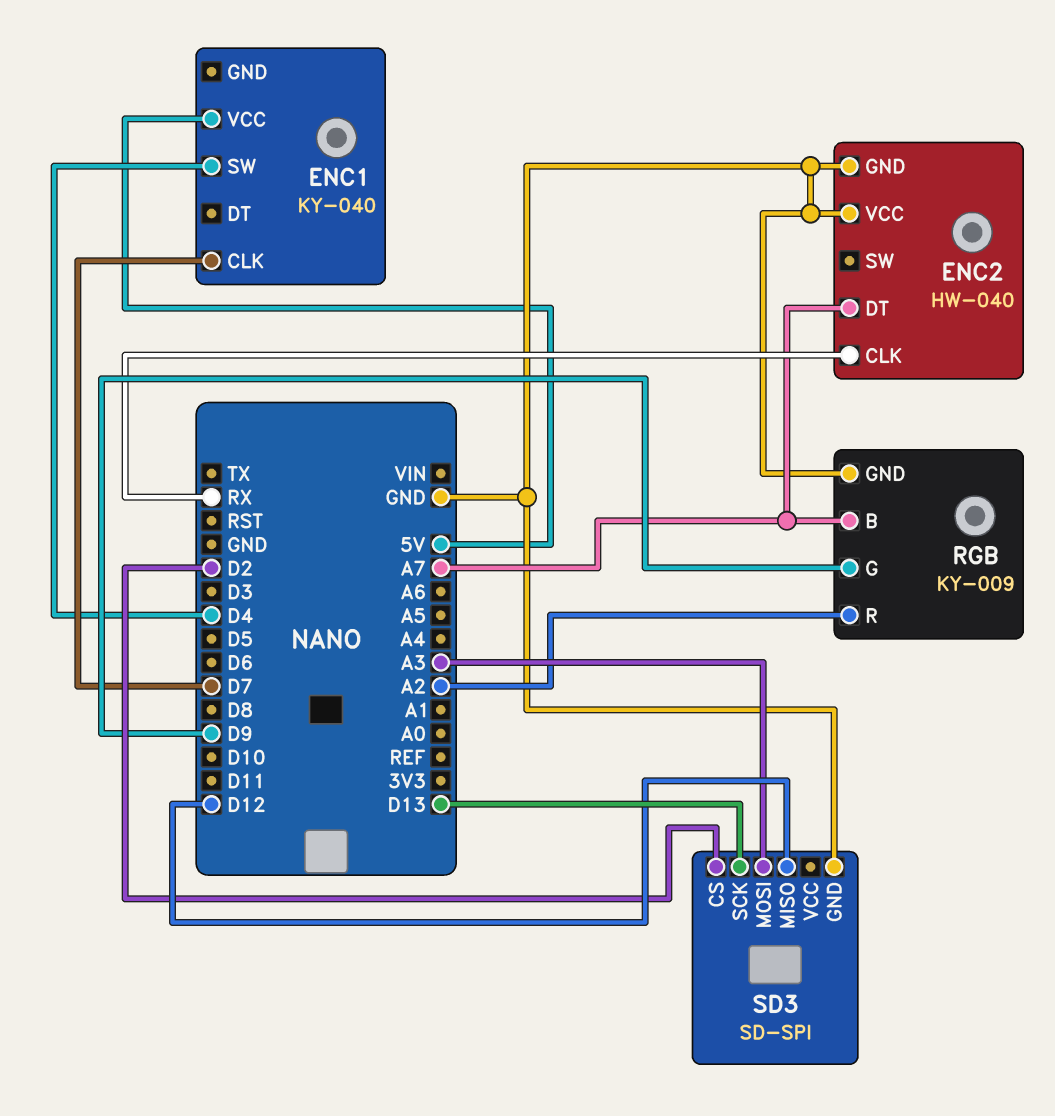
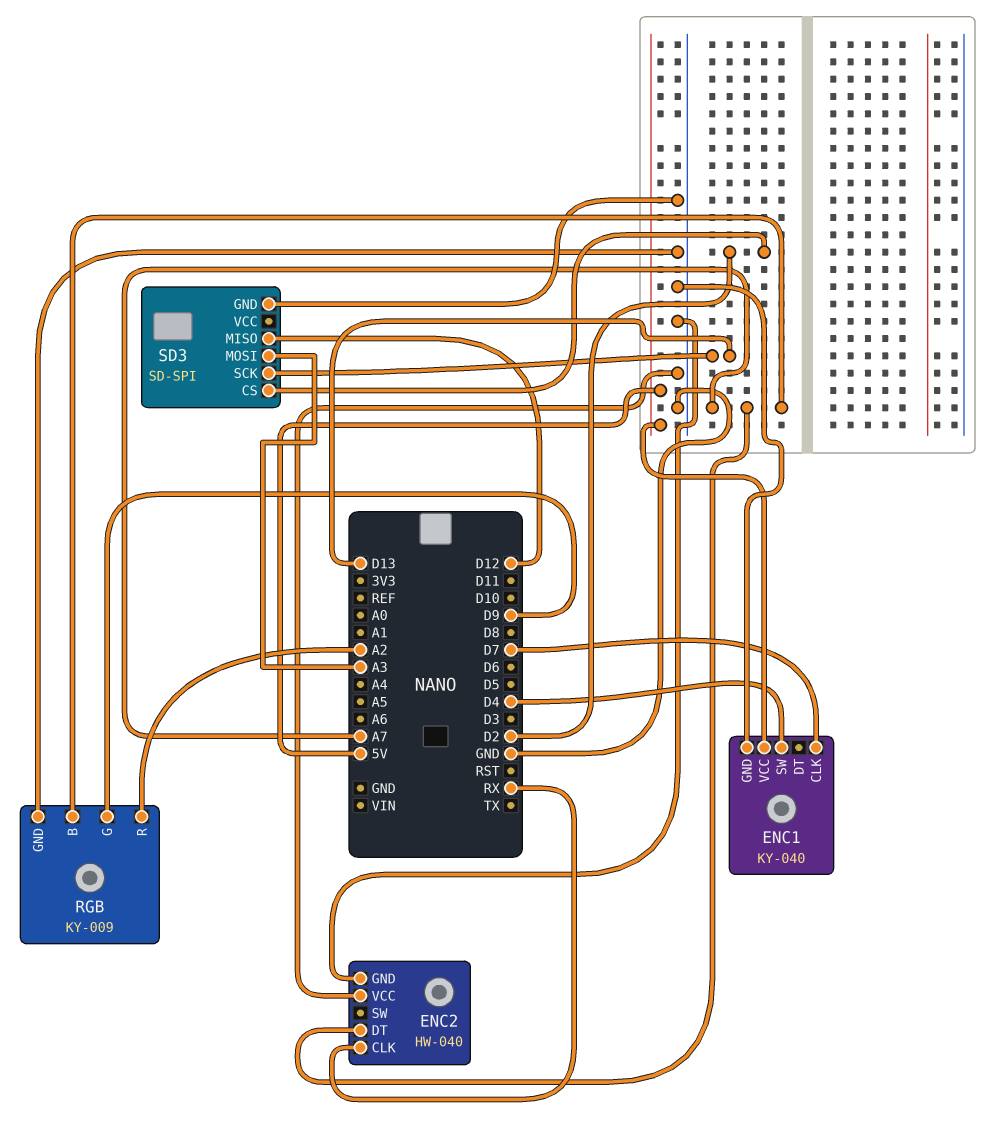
ENC1 pin GND: none -> GND

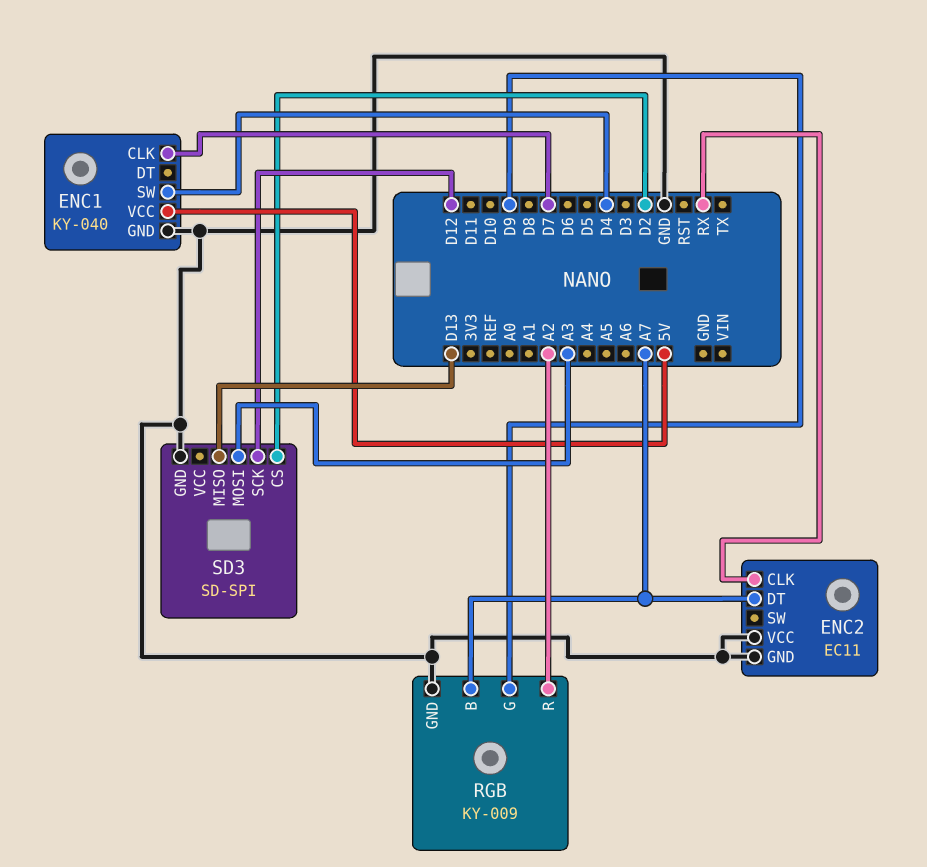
ENC2: HW-040 -> EC11
SD3 pin MISO: D12 -> D13
SD3 pin SCK: D13 -> D12

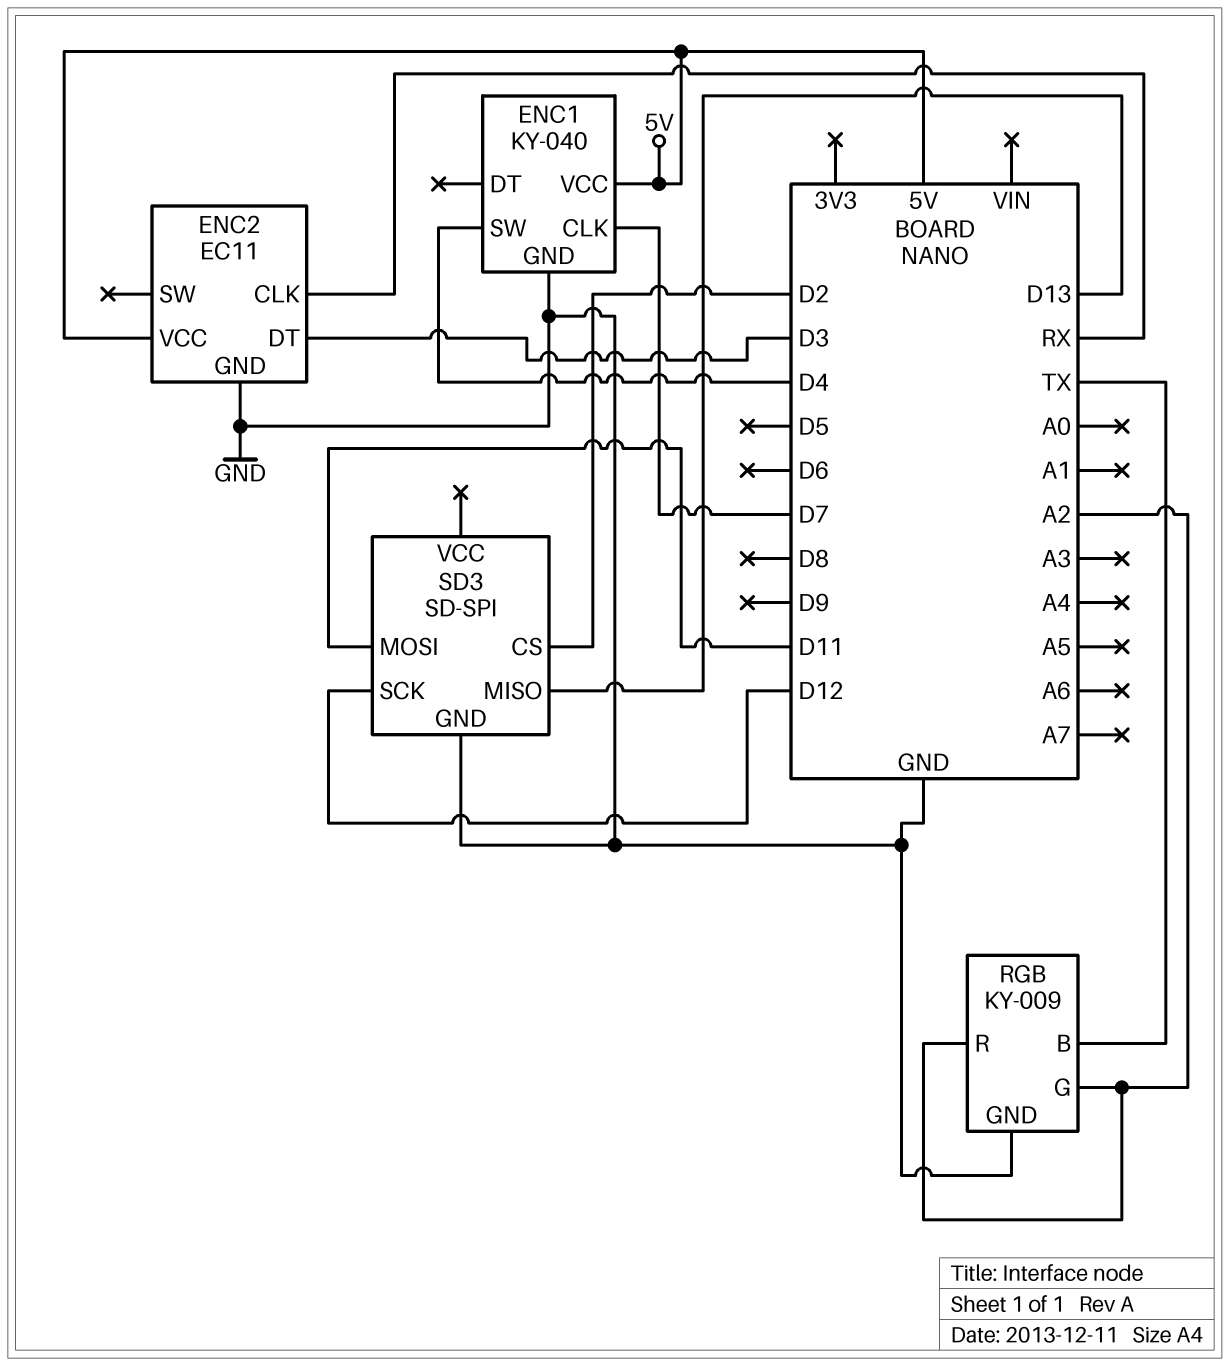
ENC2 pin DT: A7 -> D3
ENC2 pin VCC: GND -> 5V
RGB pin B: A7 -> TX
RGB pin G: D9 -> A2
SD3 pin MOSI: A3 -> D11

